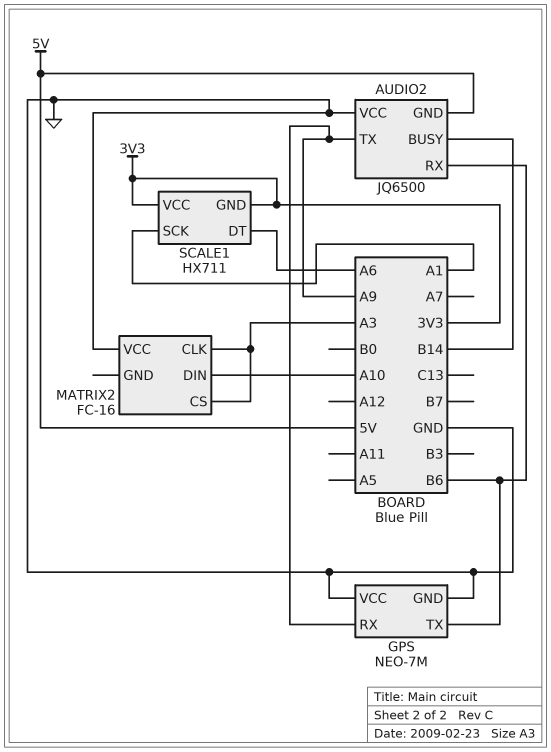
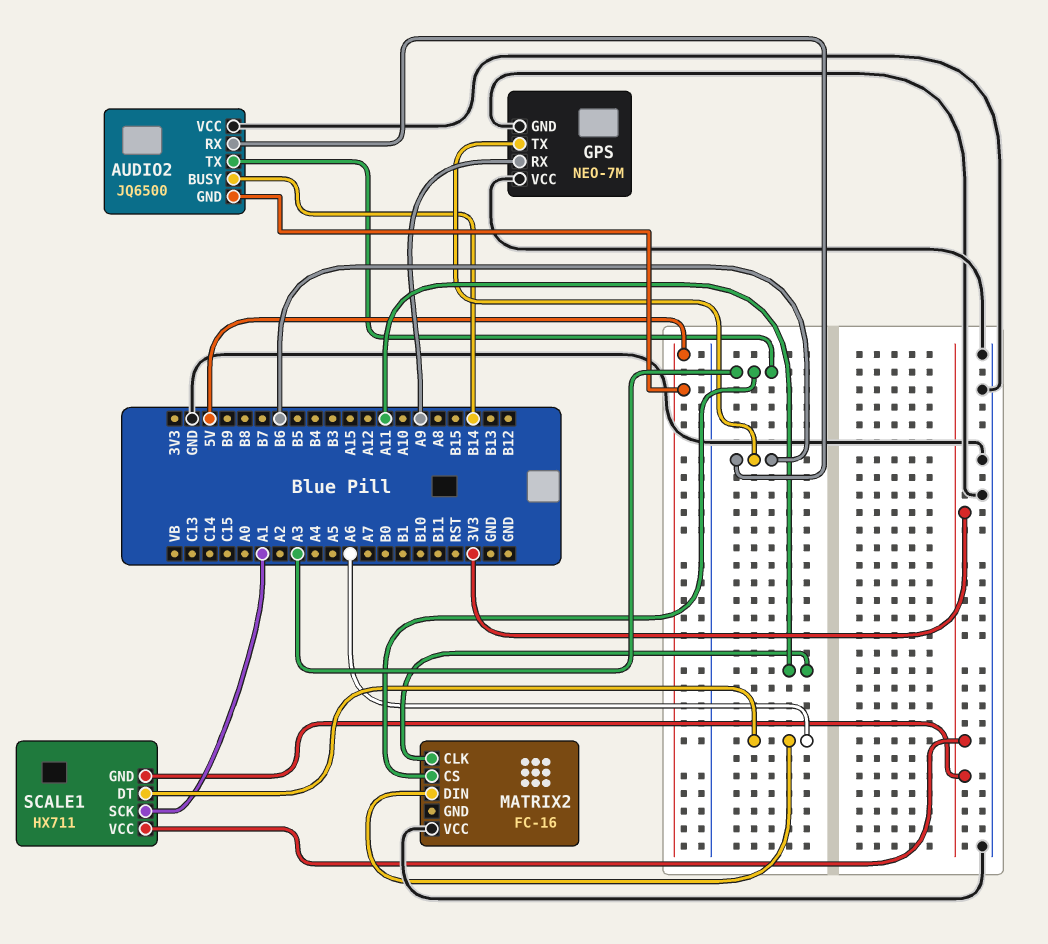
AUDIO2 pin TX: A9 -> A3
MATRIX2 pin CLK: A3 -> A11
MATRIX2 pin DIN: A10 -> A6

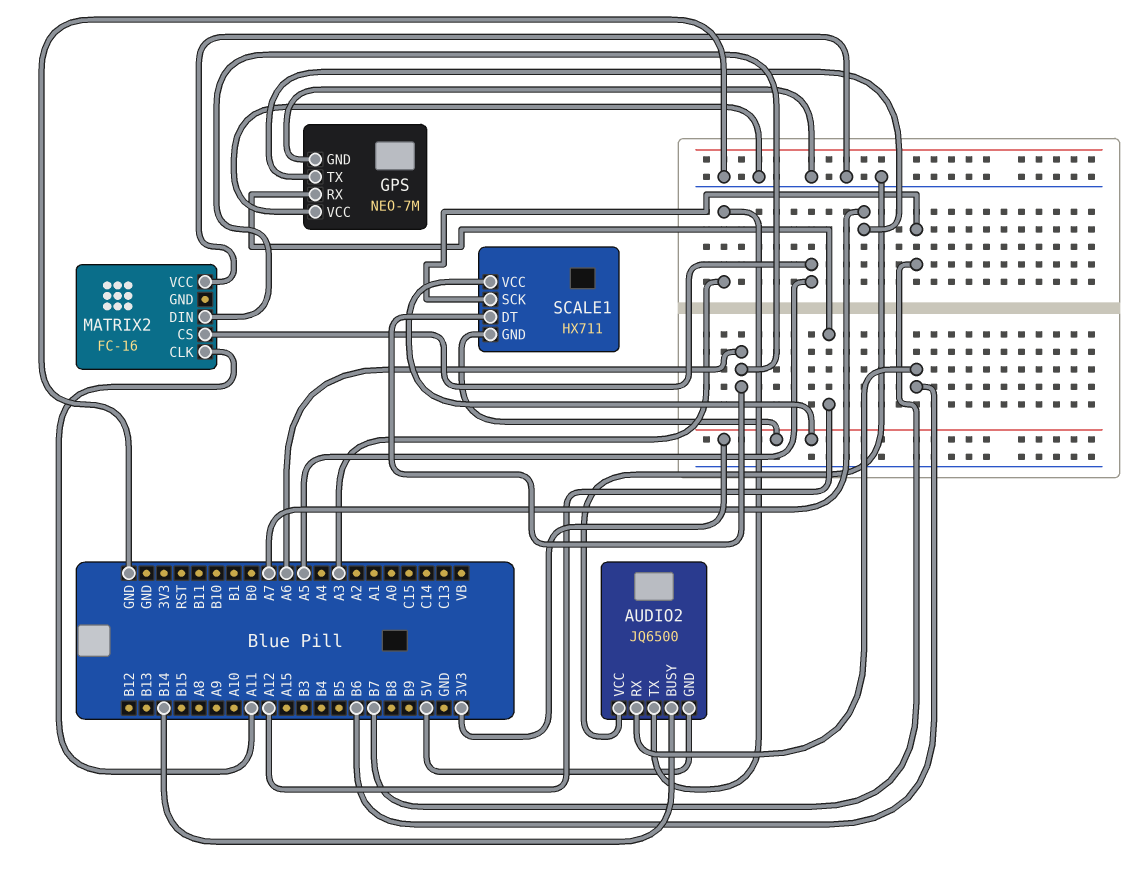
GPS pin RX: A9 -> A12
GPS pin TX: B6 -> A7
MATRIX2 pin CS: A3 -> A5
SCALE1 pin SCK: A1 -> B7

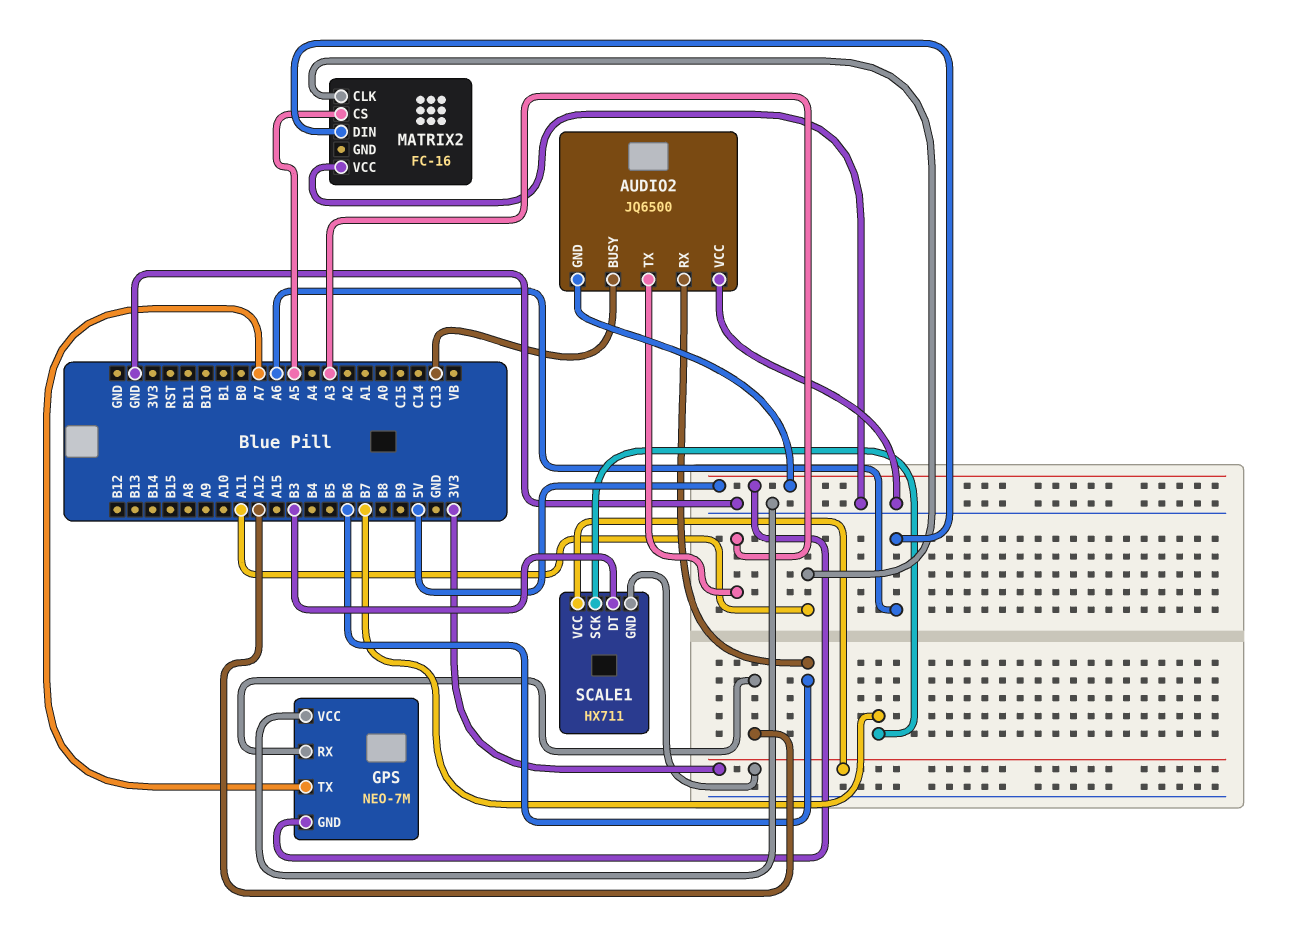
AUDIO2 pin BUSY: B14 -> C13
GPS pin GND: GND -> 5V
SCALE1 pin DT: A6 -> B3

